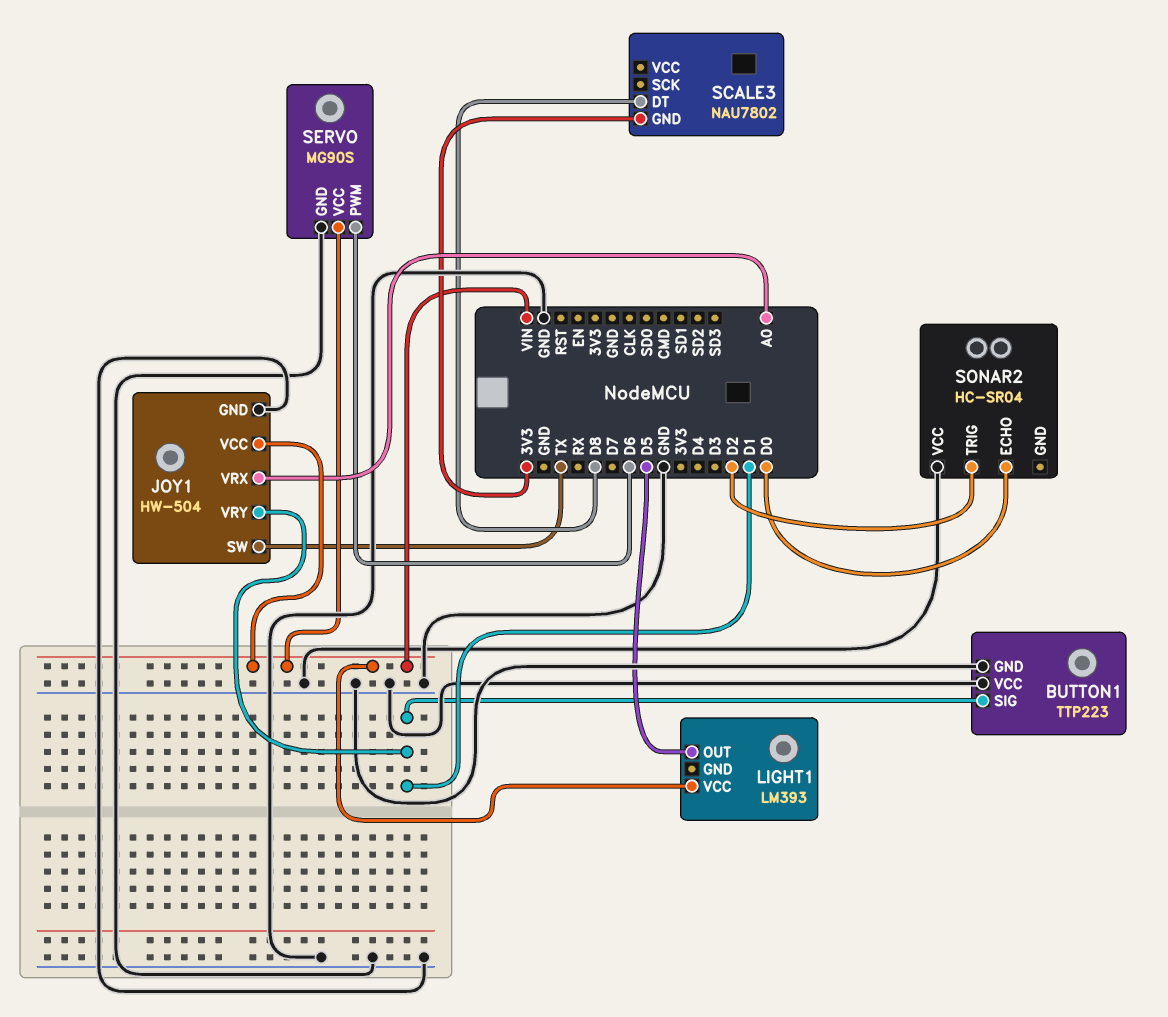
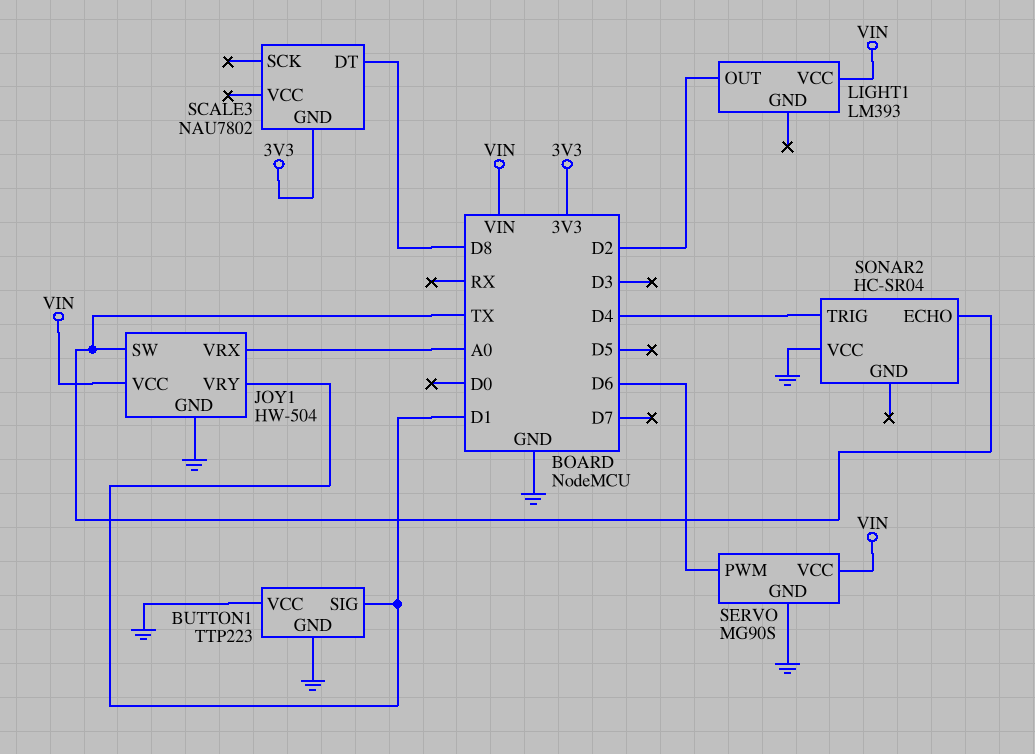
LIGHT1 pin OUT: D5 -> D2
SONAR2 pin ECHO: D0 -> TX
SONAR2 pin TRIG: D2 -> D4

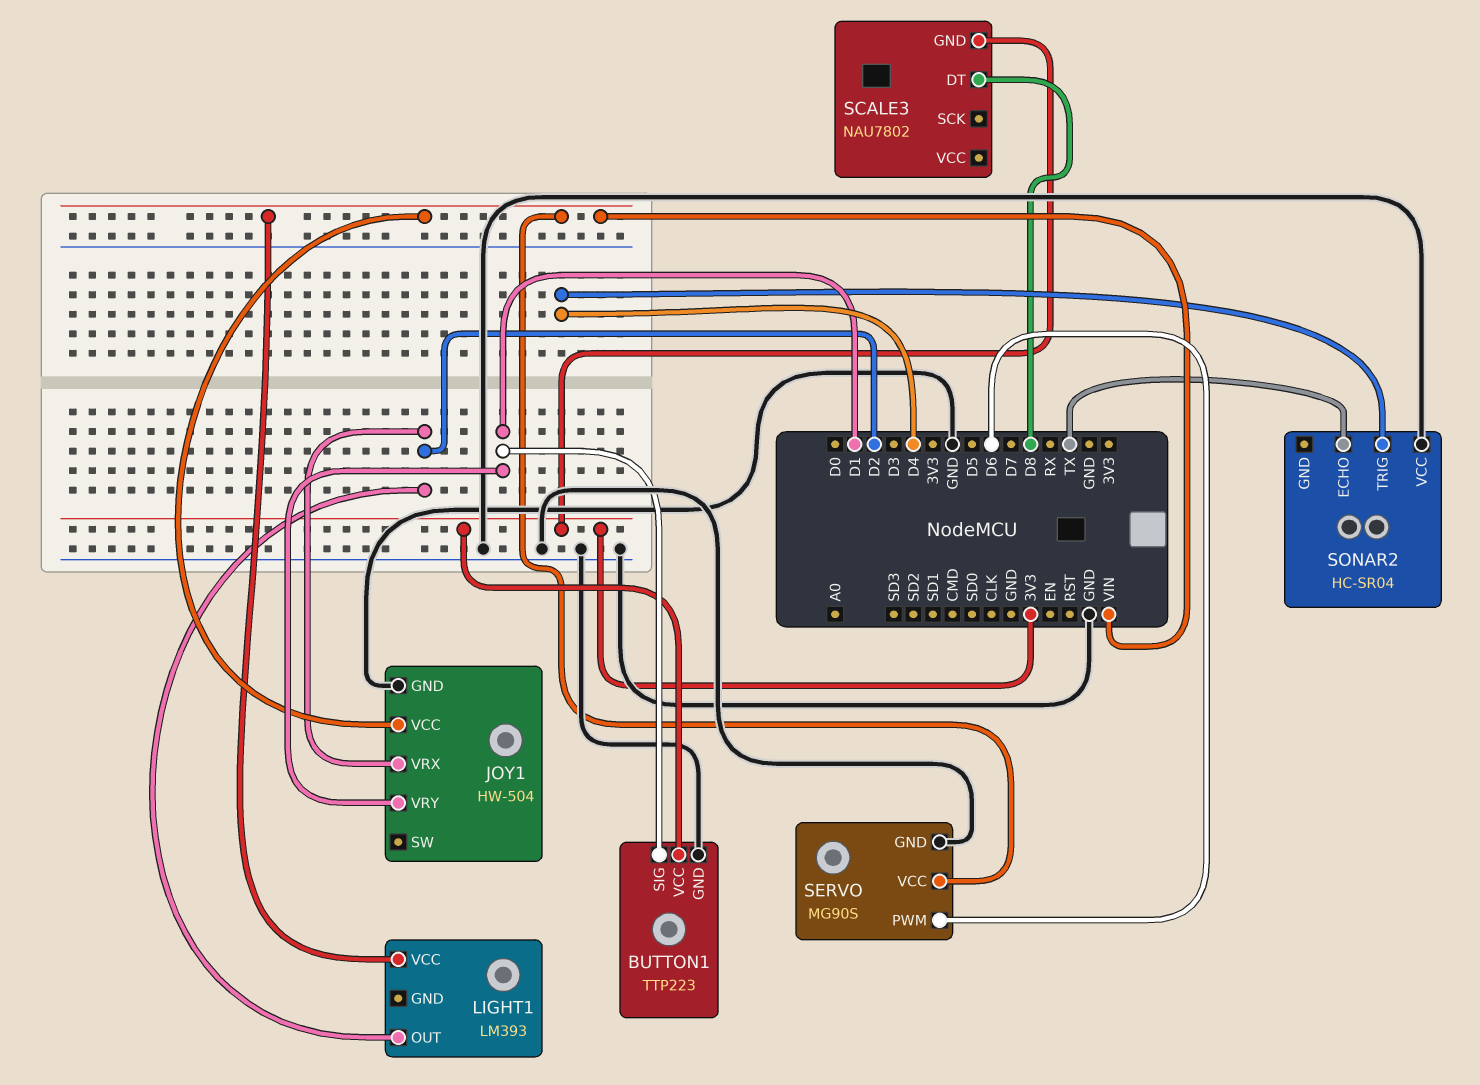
BUTTON1 pin VCC: GND -> 3V3
JOY1 pin SW: TX -> none
JOY1 pin VRX: A0 -> D2

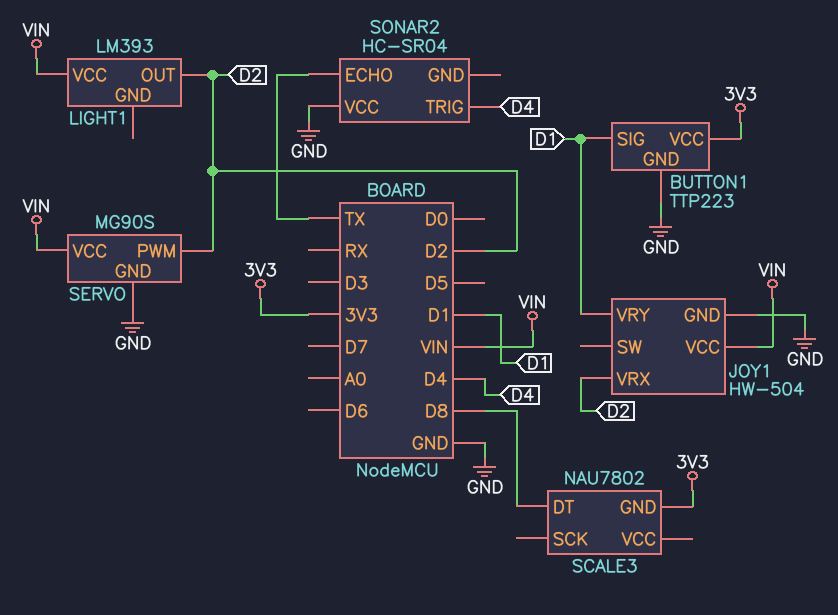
SERVO pin PWM: D6 -> D2

